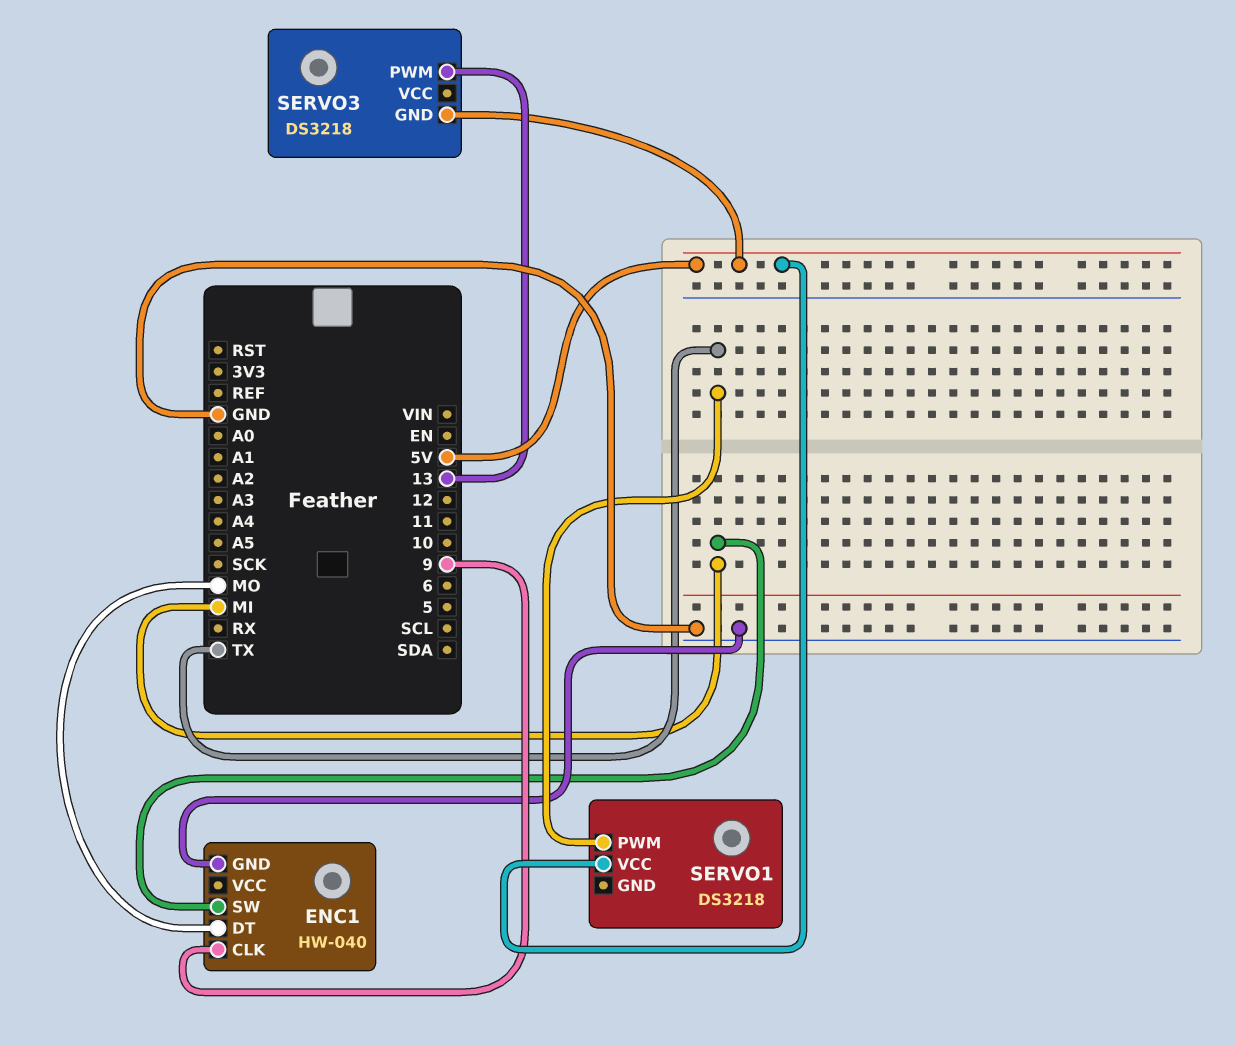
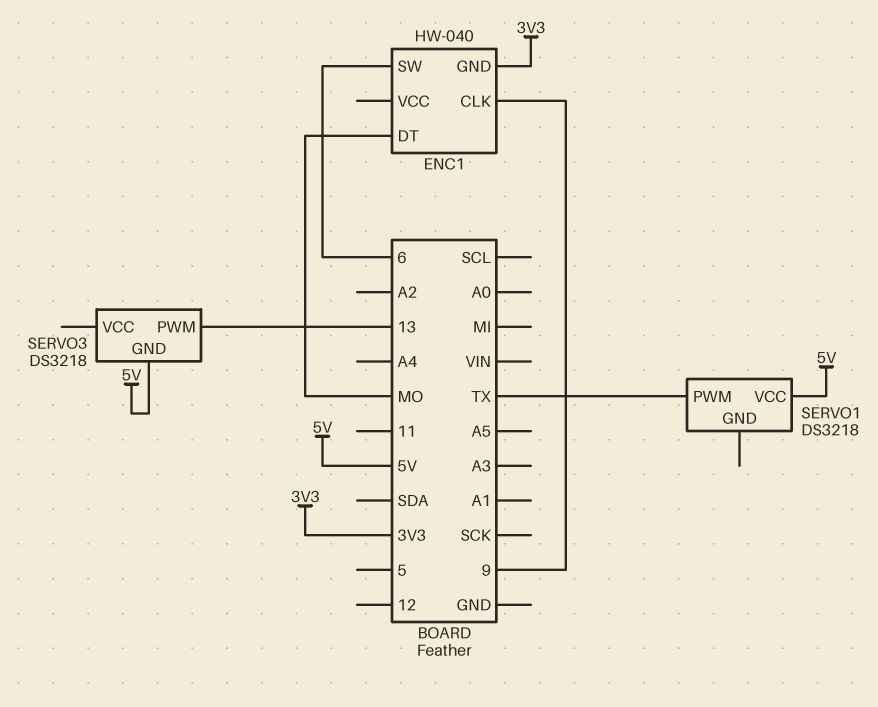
ENC1 pin GND: GND -> 3V3
ENC1 pin SW: MI -> 6

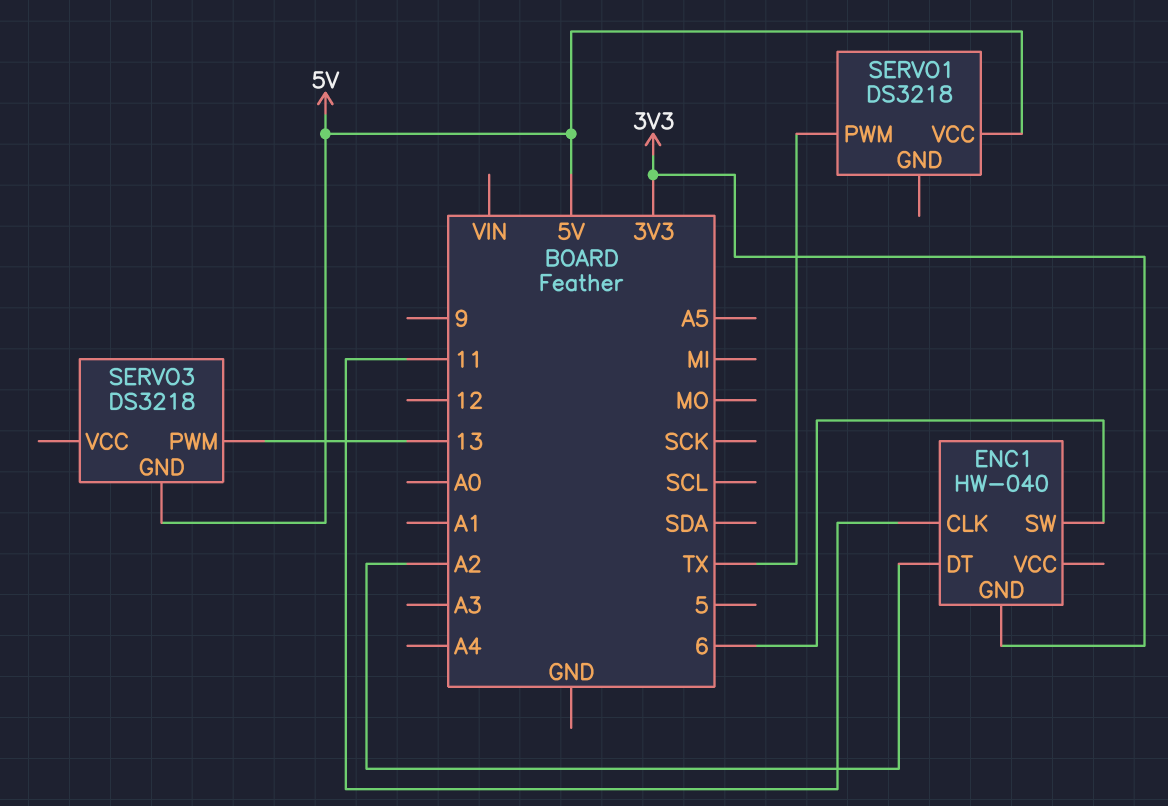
ENC1 pin CLK: 9 -> 11
ENC1 pin DT: MO -> A2

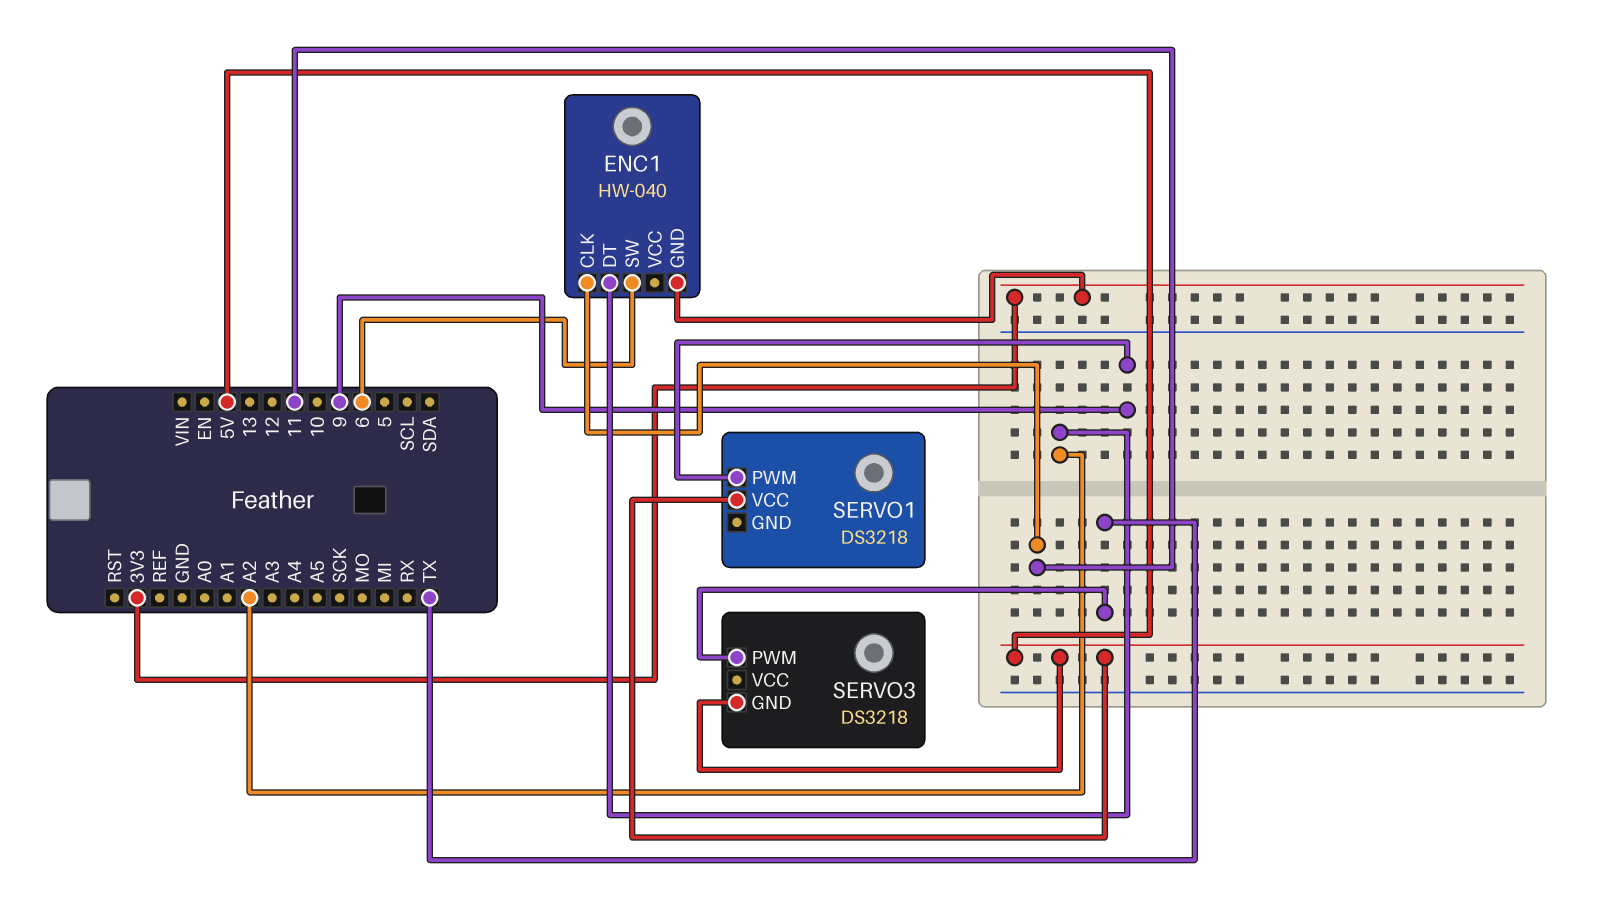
SERVO1 pin PWM: TX -> 9
SERVO3 pin PWM: 13 -> TX

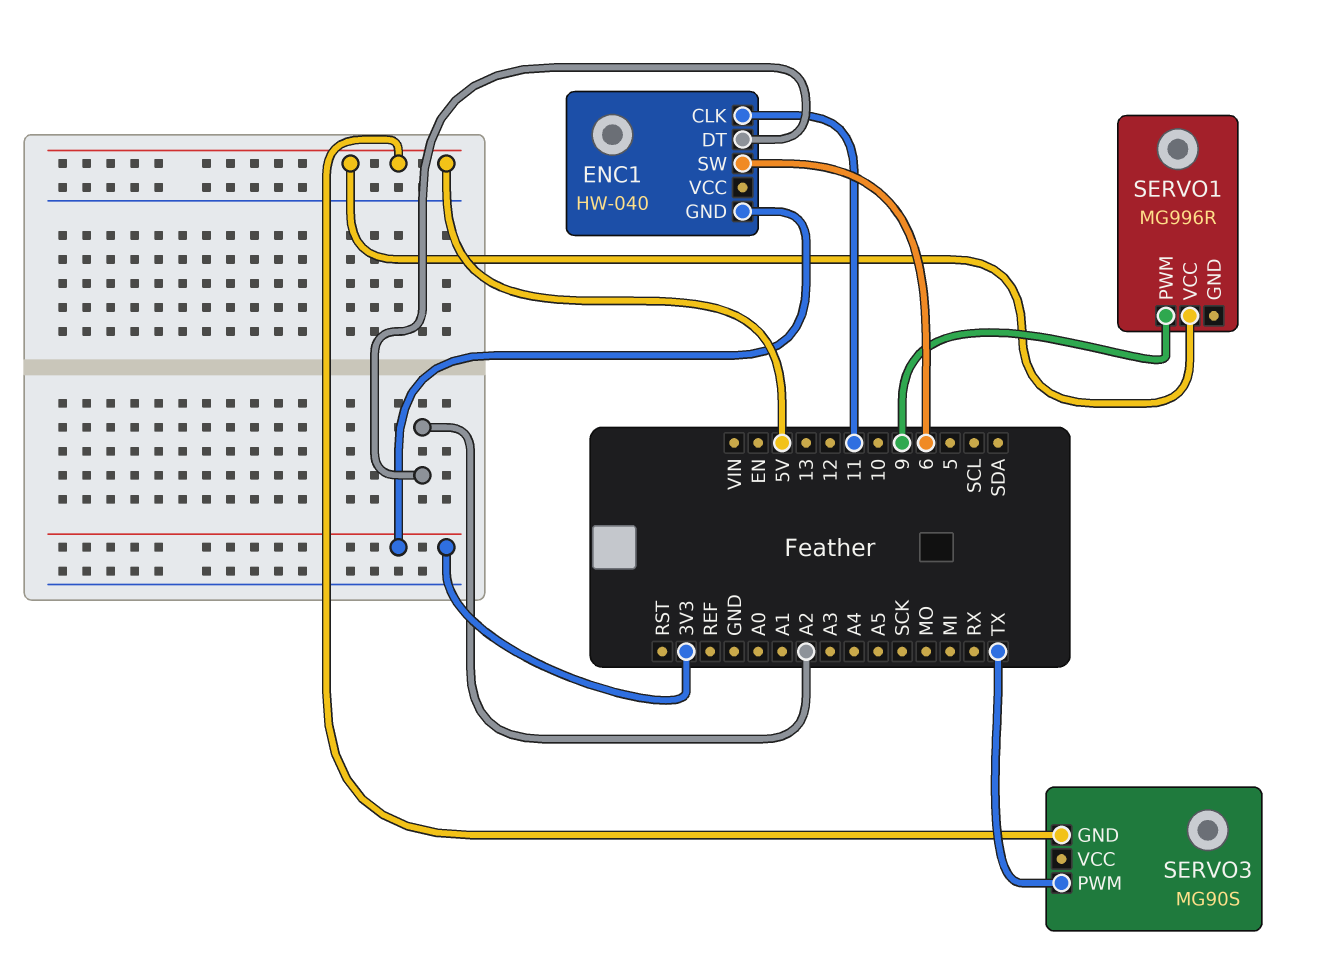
SERVO1: DS3218 -> MG996R
SERVO3: DS3218 -> MG90S

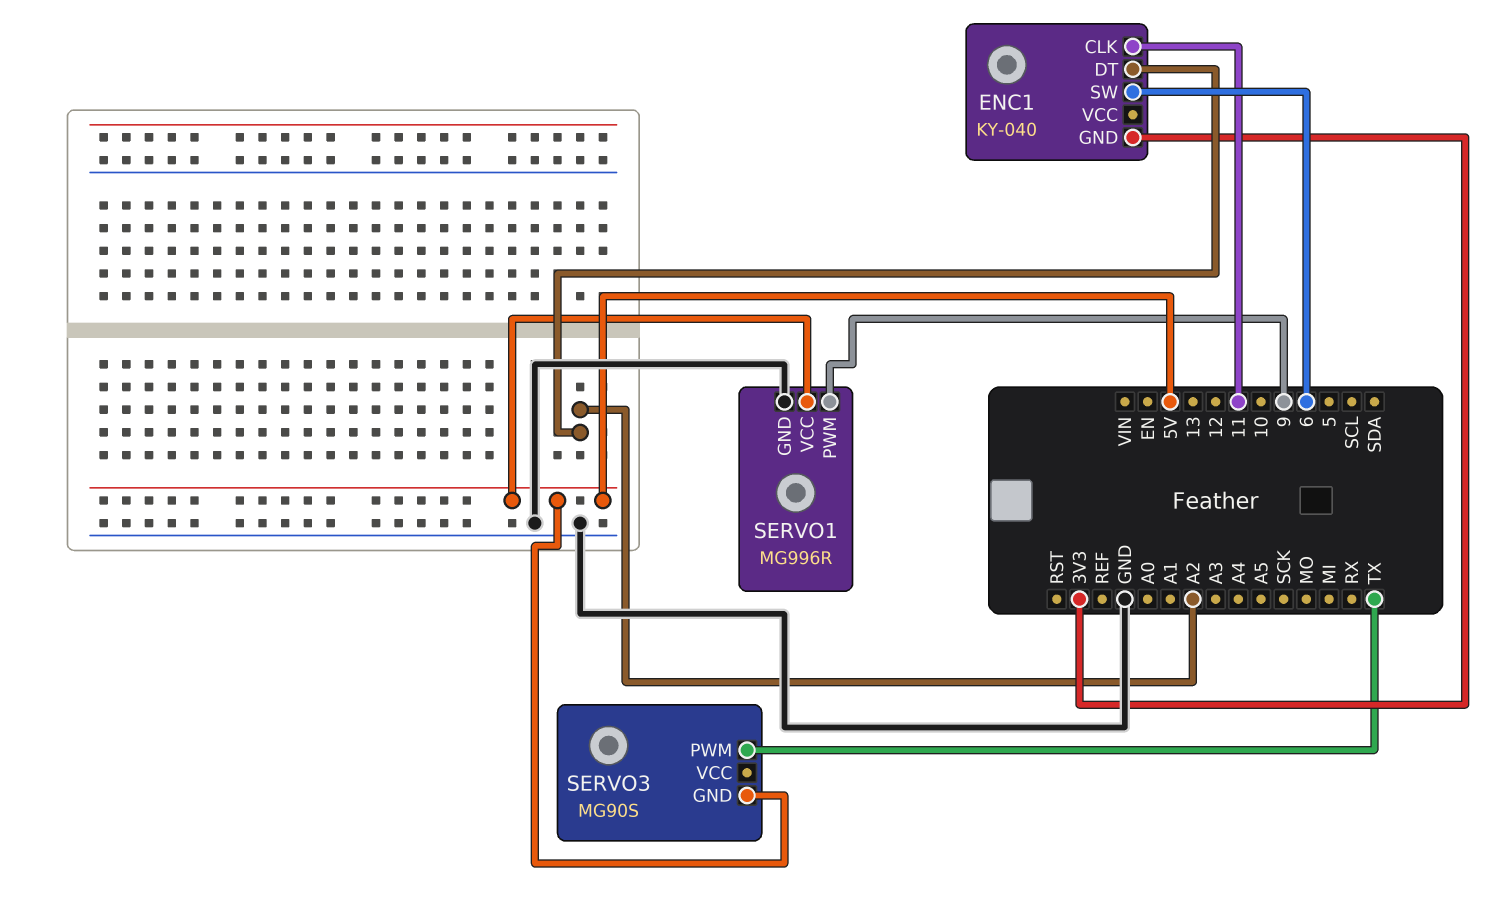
ENC1: HW-040 -> KY-040
SERVO1 pin GND: none -> GND

